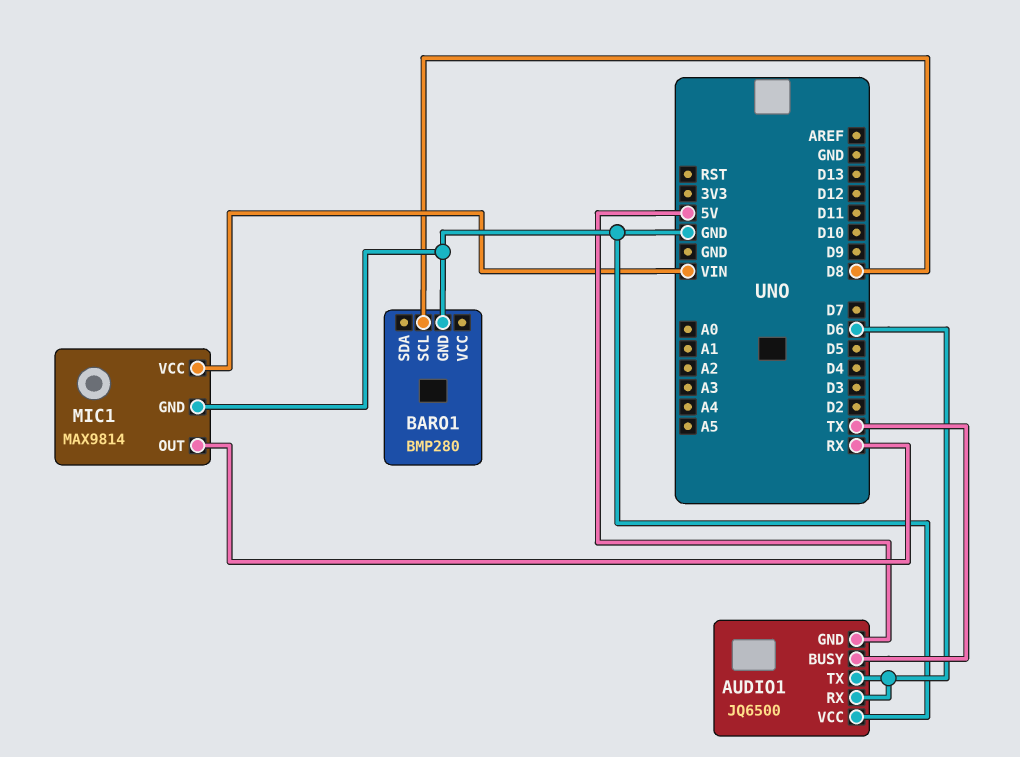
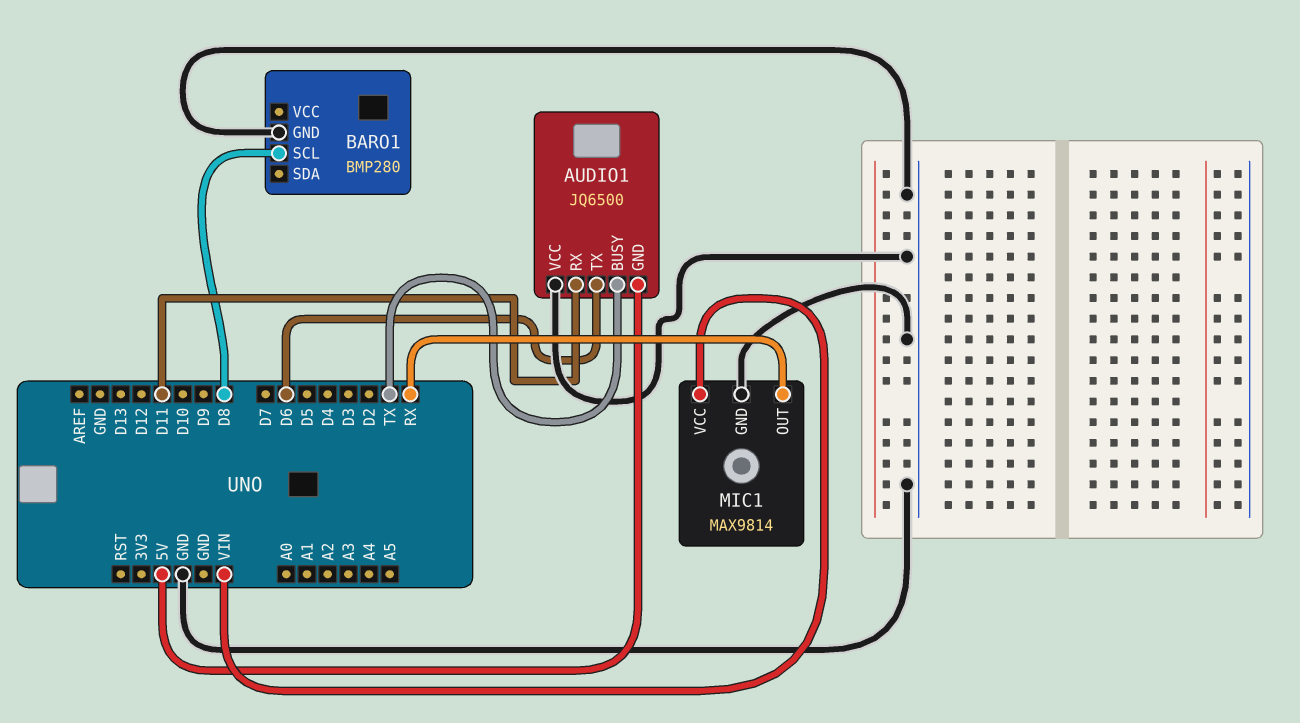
AUDIO1 pin RX: D6 -> D11

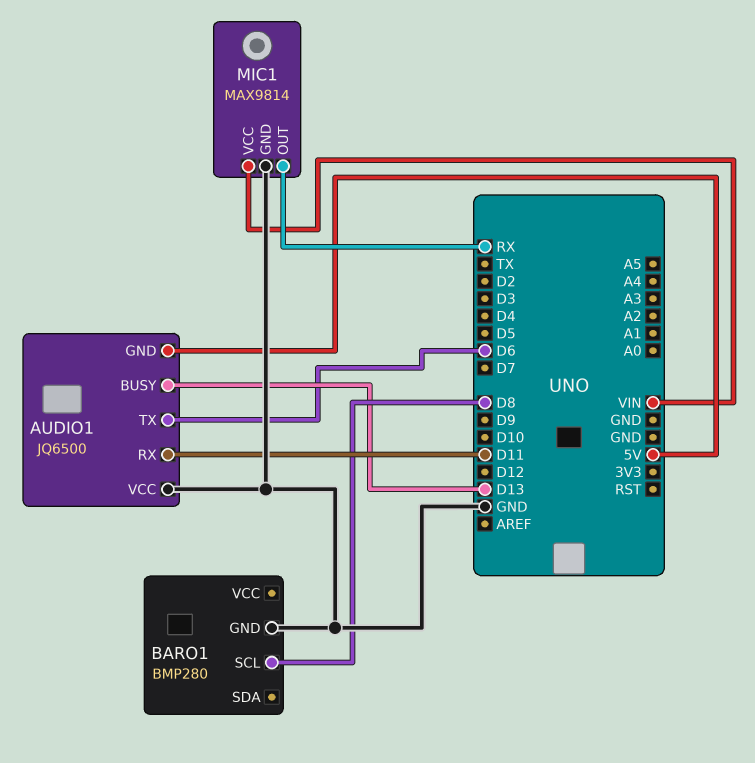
AUDIO1 pin BUSY: TX -> D13

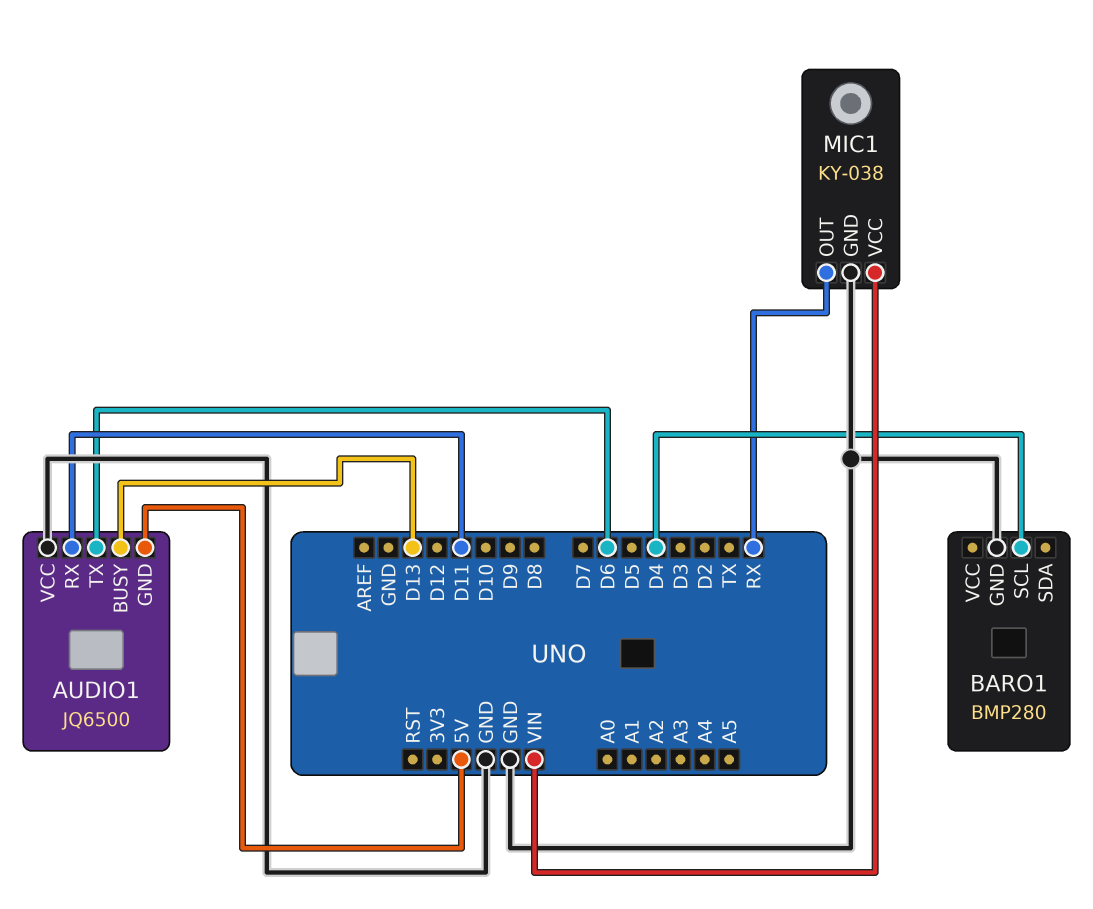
BARO1 pin SCL: D8 -> D4
MIC1: MAX9814 -> KY-038

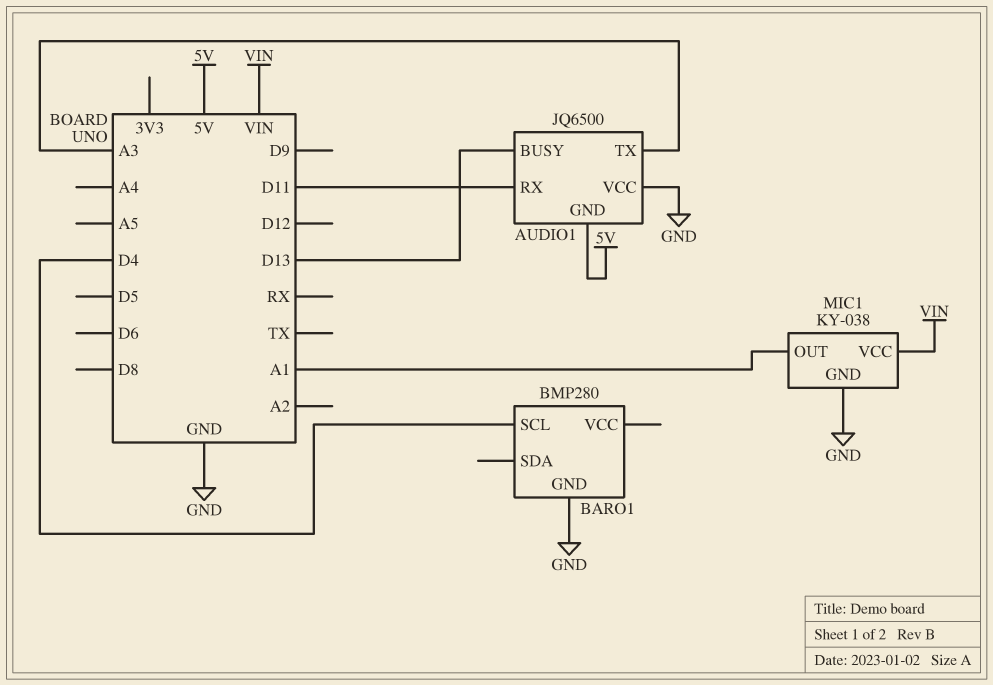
AUDIO1 pin TX: D6 -> A3
MIC1 pin OUT: RX -> A1

